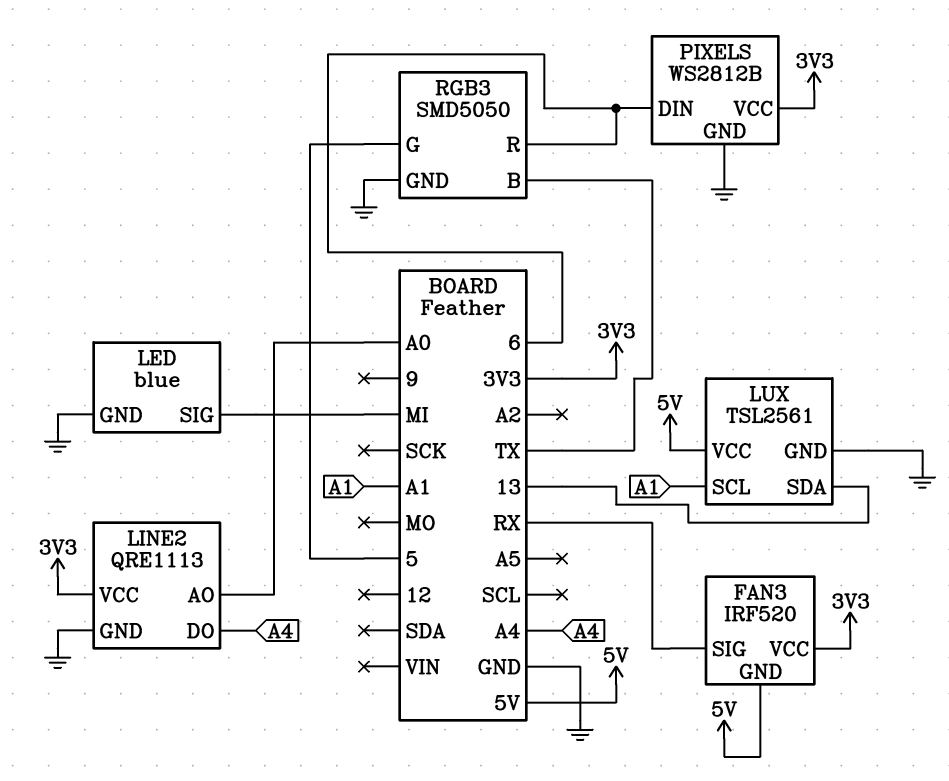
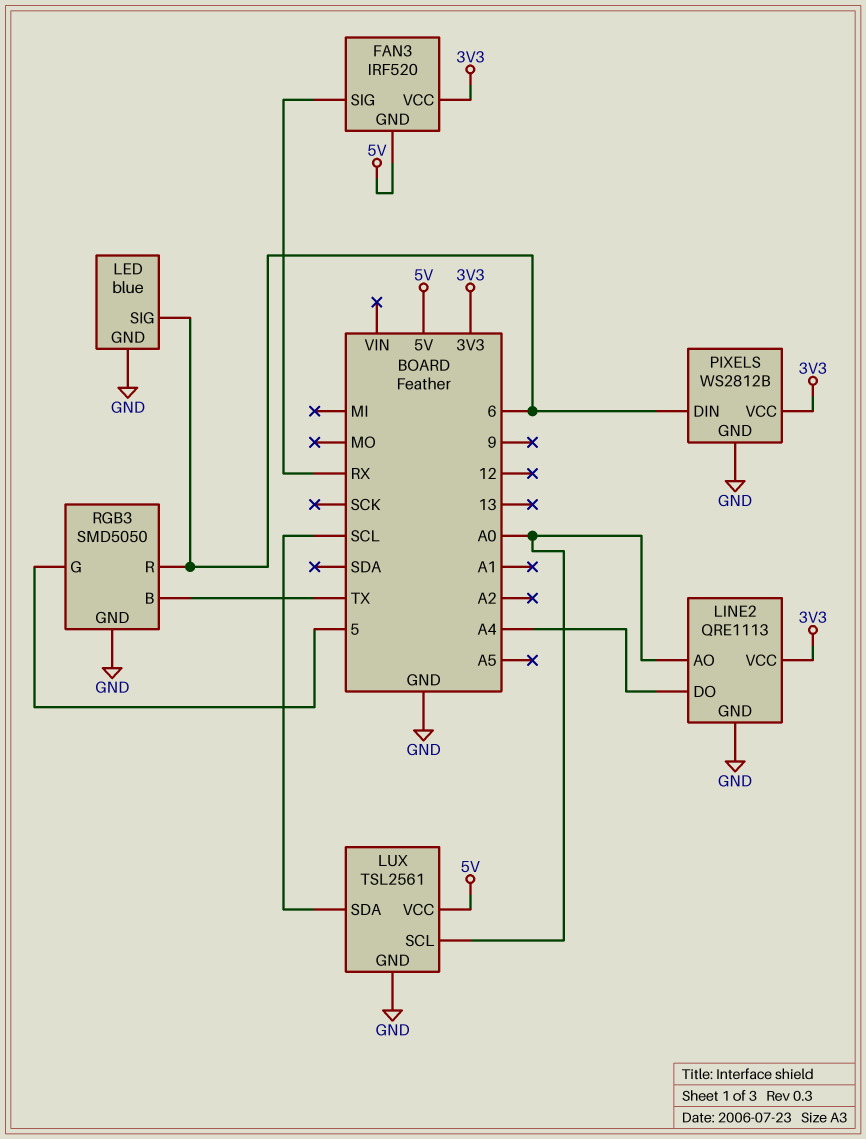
LED pin SIG: MI -> 6
LUX pin SCL: A1 -> A0
LUX pin SDA: 13 -> SCL

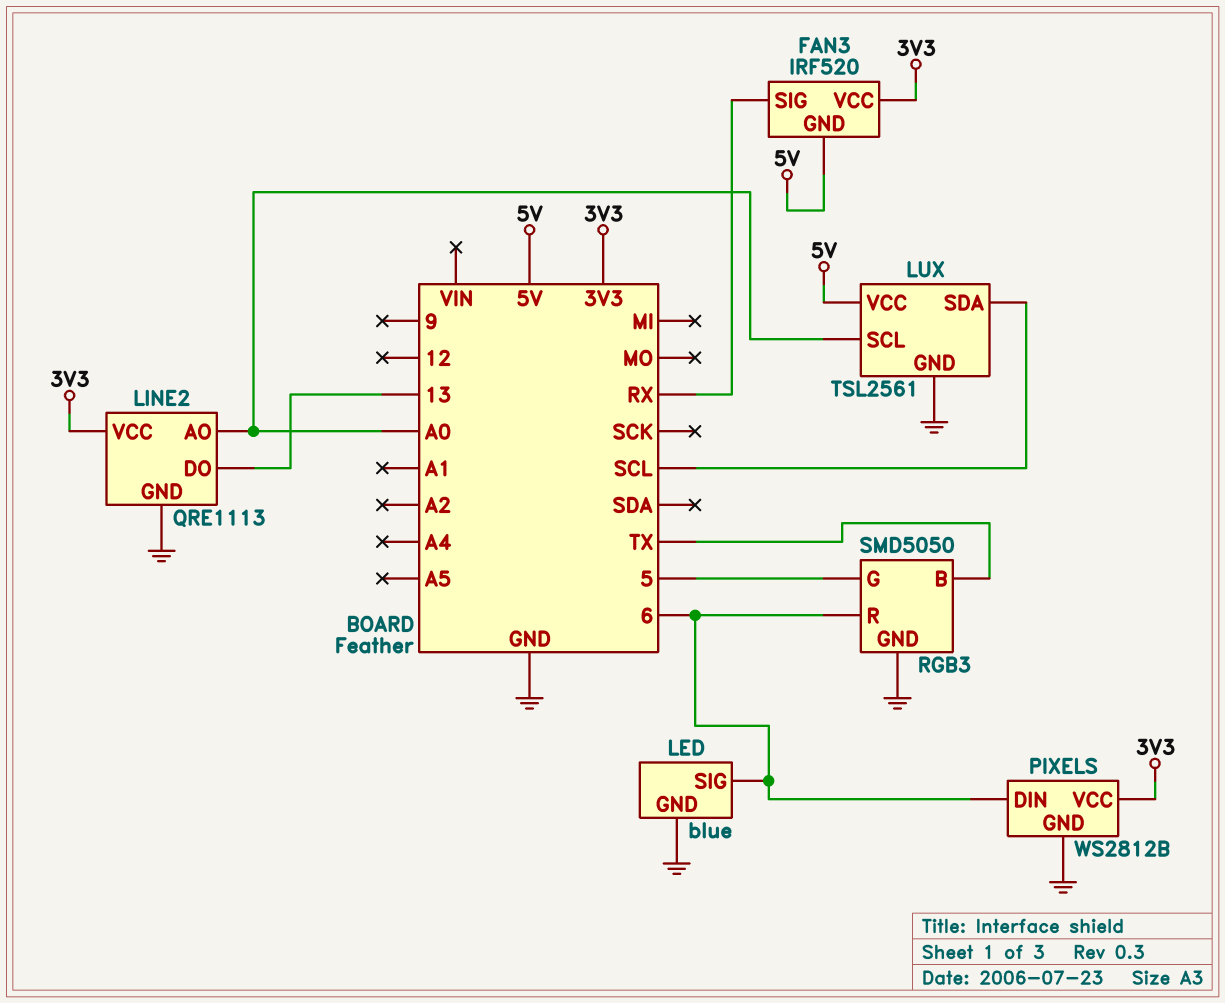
LINE2 pin DO: A4 -> 13

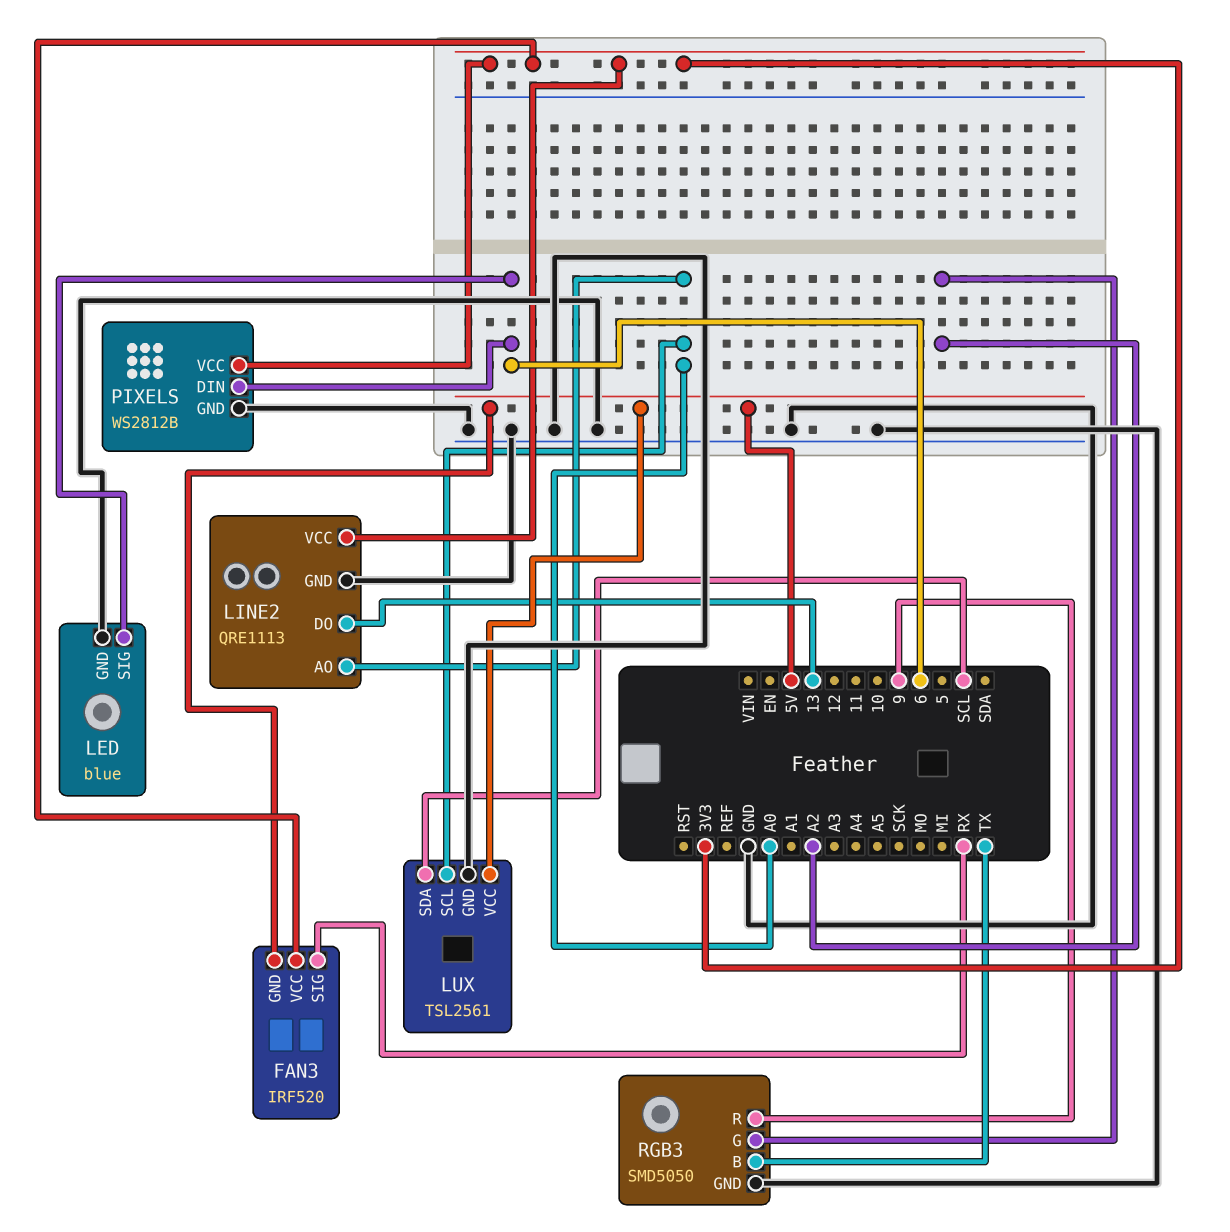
RGB3 pin G: 5 -> A2
RGB3 pin R: 6 -> 9

